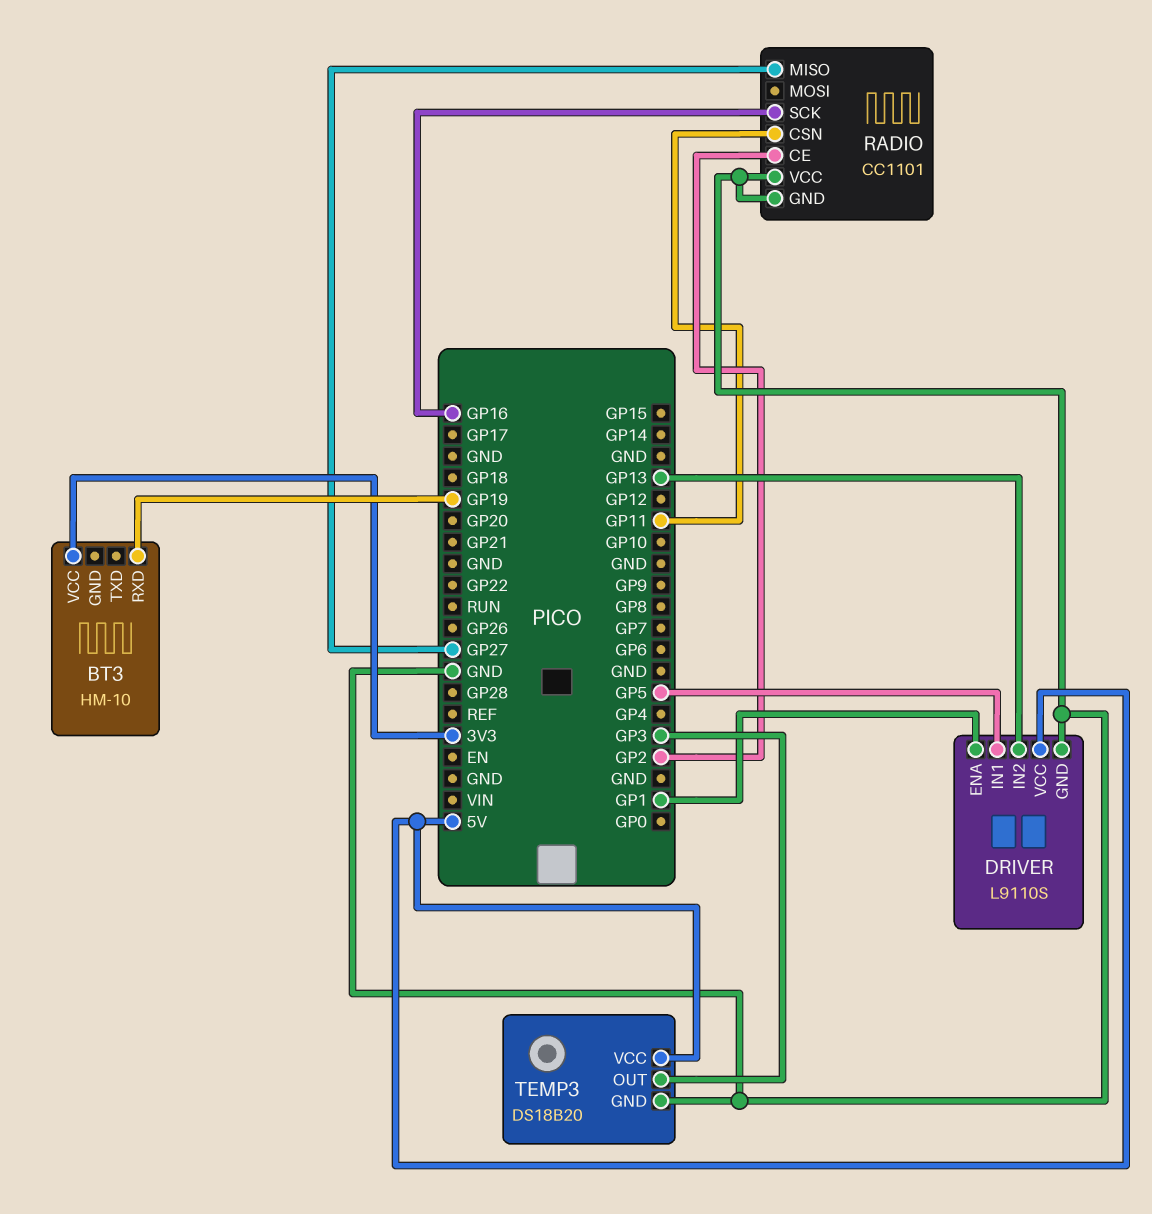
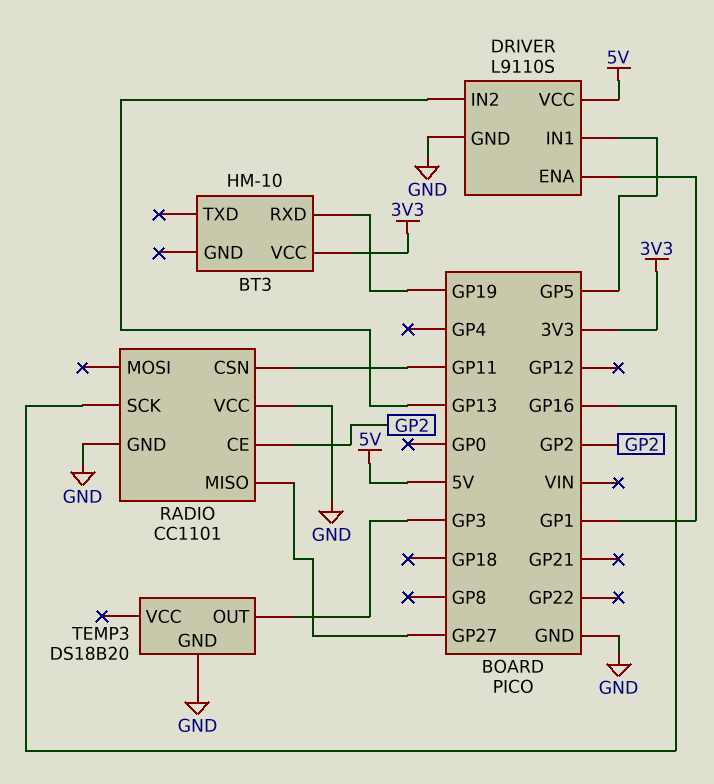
TEMP3 pin VCC: 5V -> none

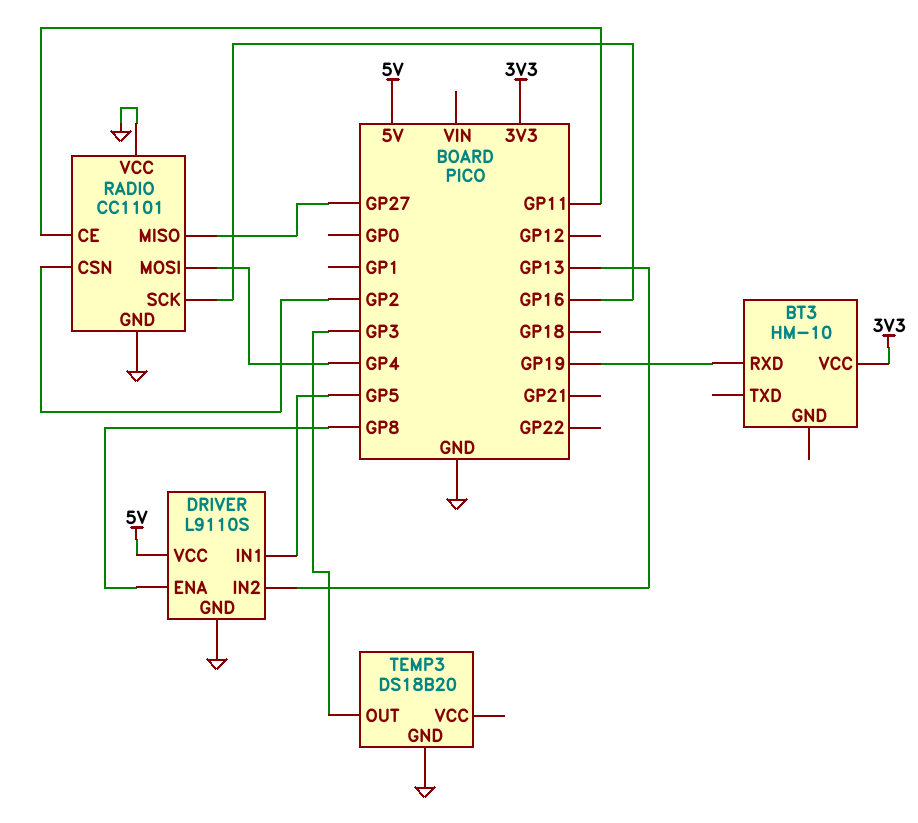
DRIVER pin ENA: GP1 -> GP8
RADIO pin CE: GP2 -> GP11
RADIO pin CSN: GP11 -> GP2
RADIO pin MOSI: none -> GP4

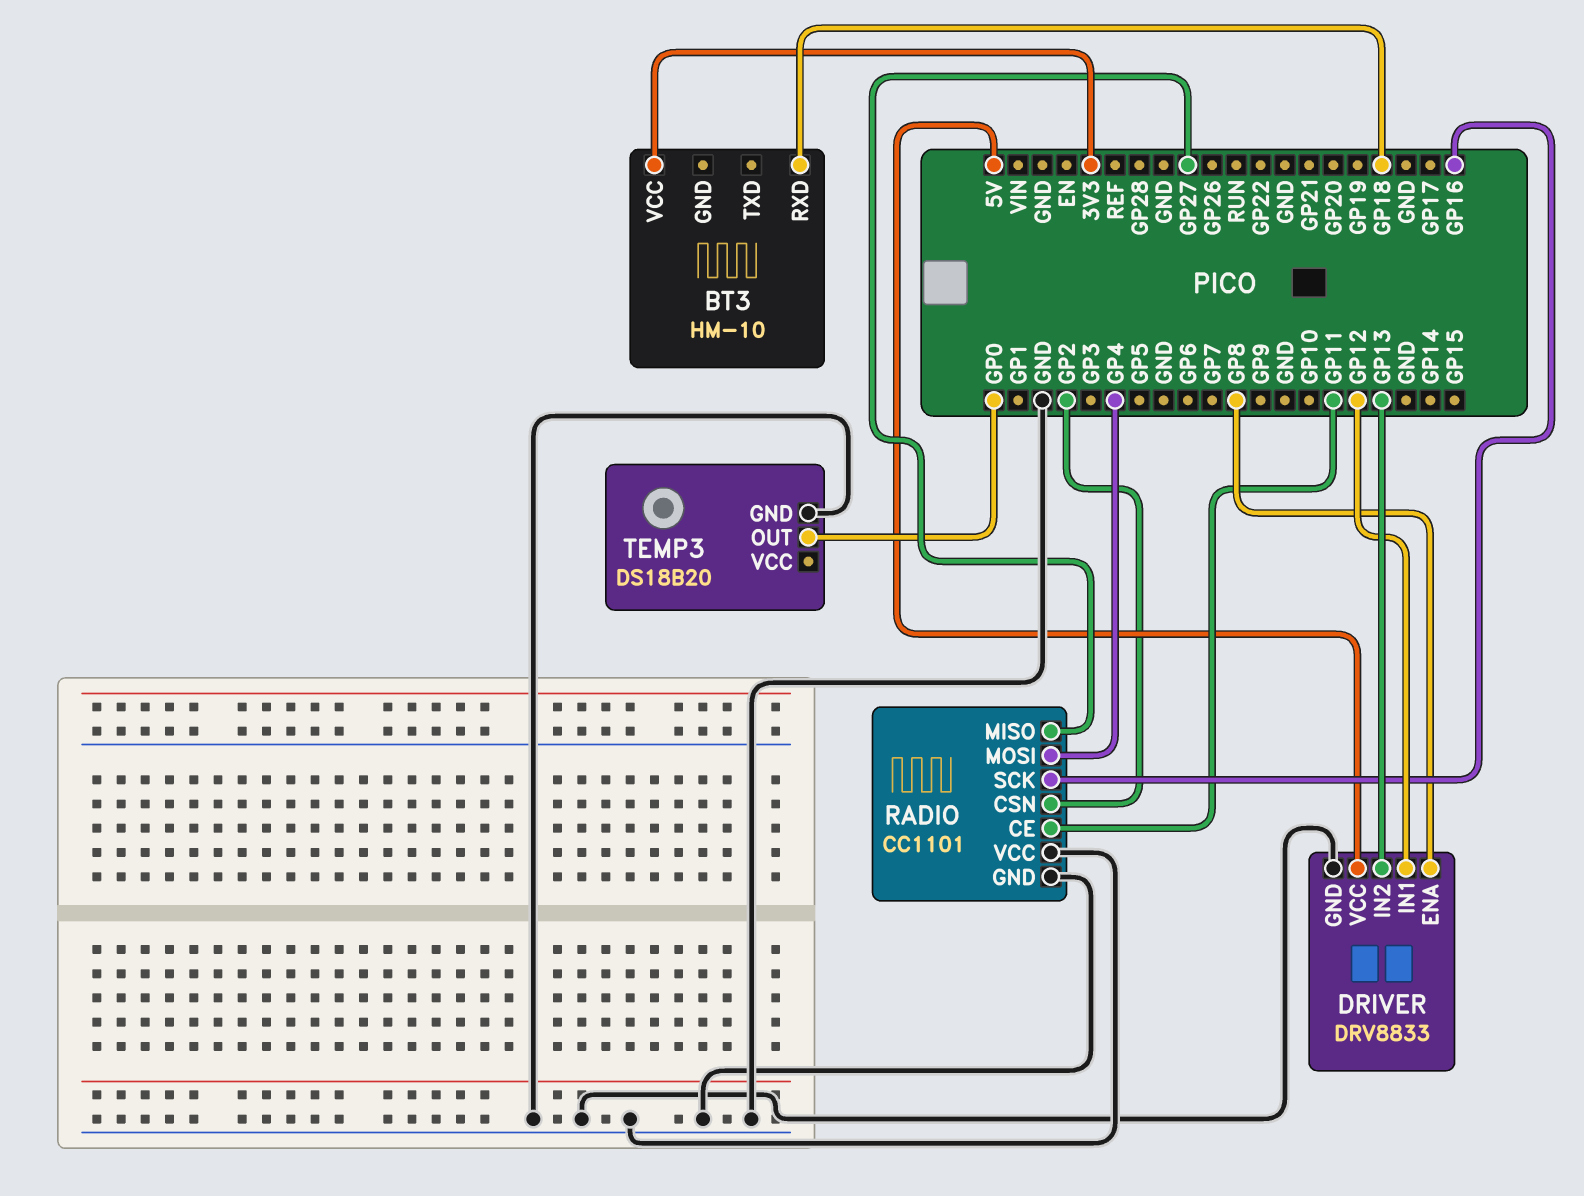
BT3 pin RXD: GP19 -> GP18
DRIVER: L9110S -> DRV8833
DRIVER pin IN1: GP5 -> GP12
TEMP3 pin OUT: GP3 -> GP0

